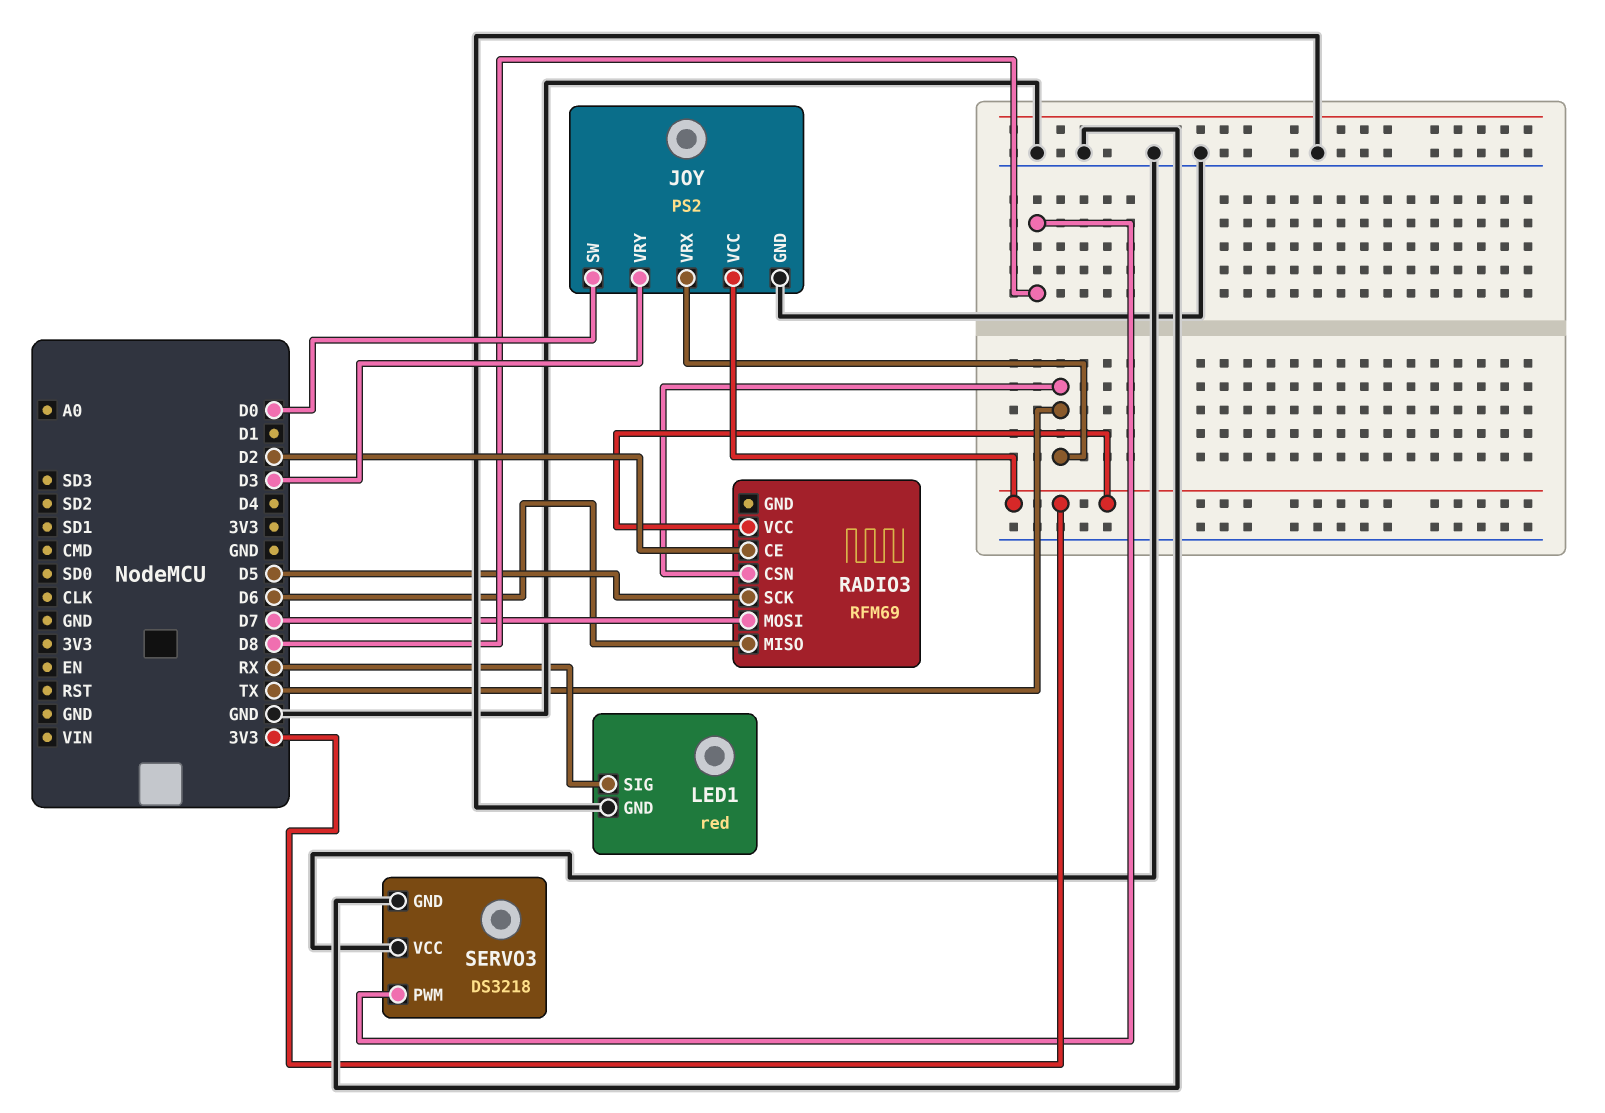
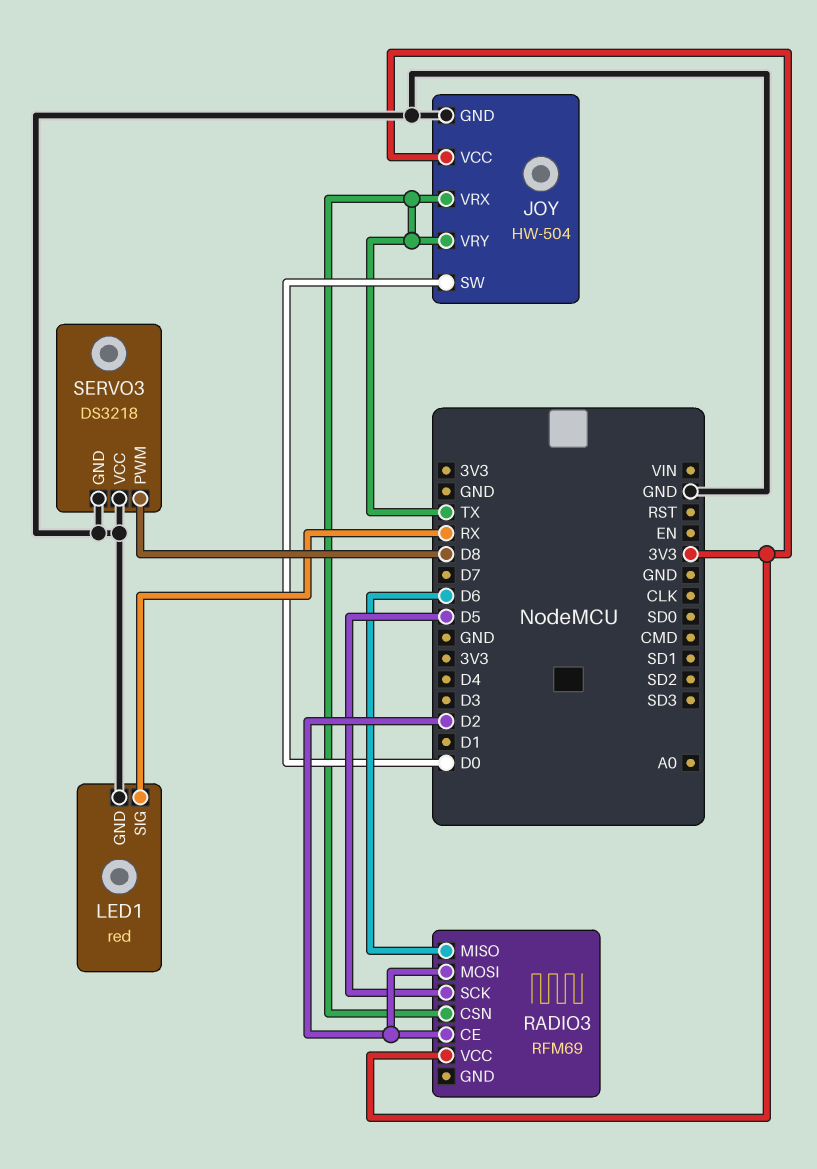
JOY: PS2 -> HW-504
JOY pin VRY: D3 -> TX
RADIO3 pin MOSI: D7 -> D2

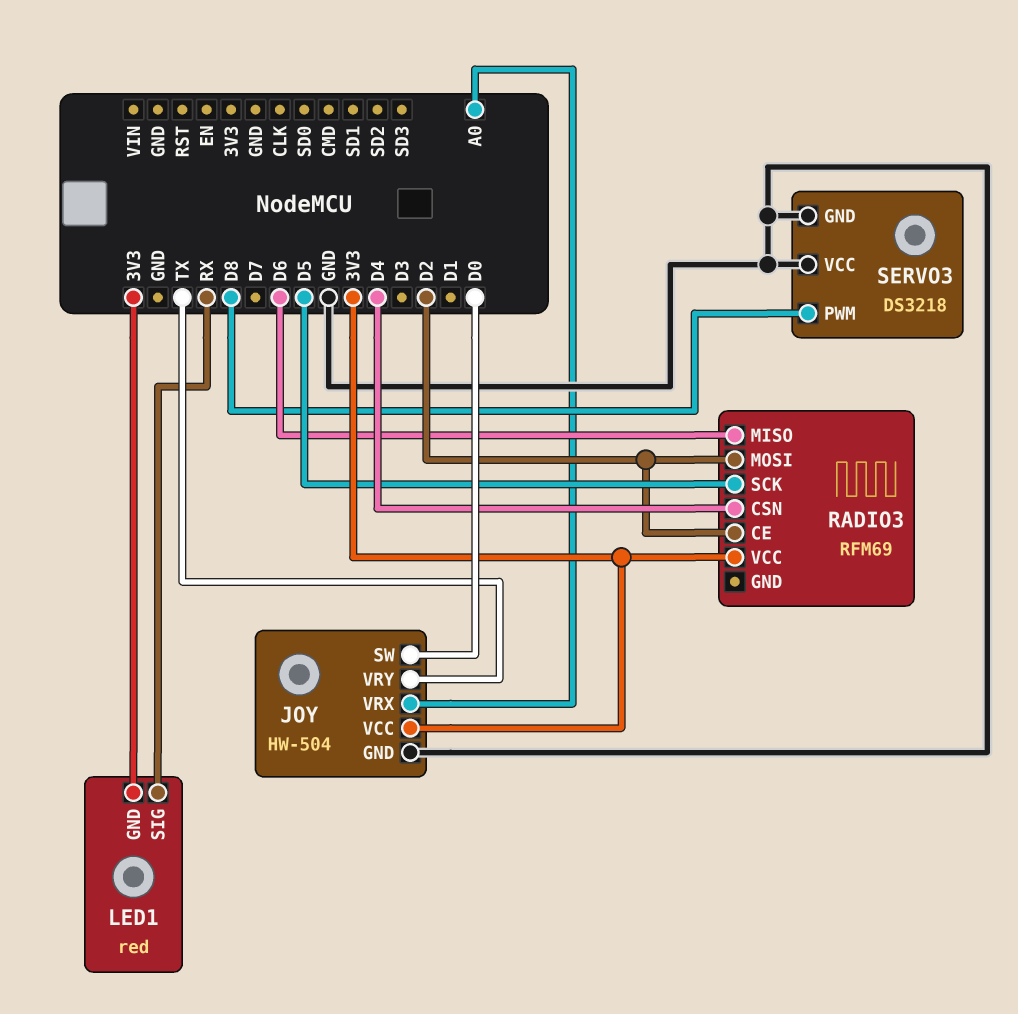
JOY pin VRX: TX -> A0
LED1 pin GND: GND -> 3V3
RADIO3 pin CSN: TX -> D4

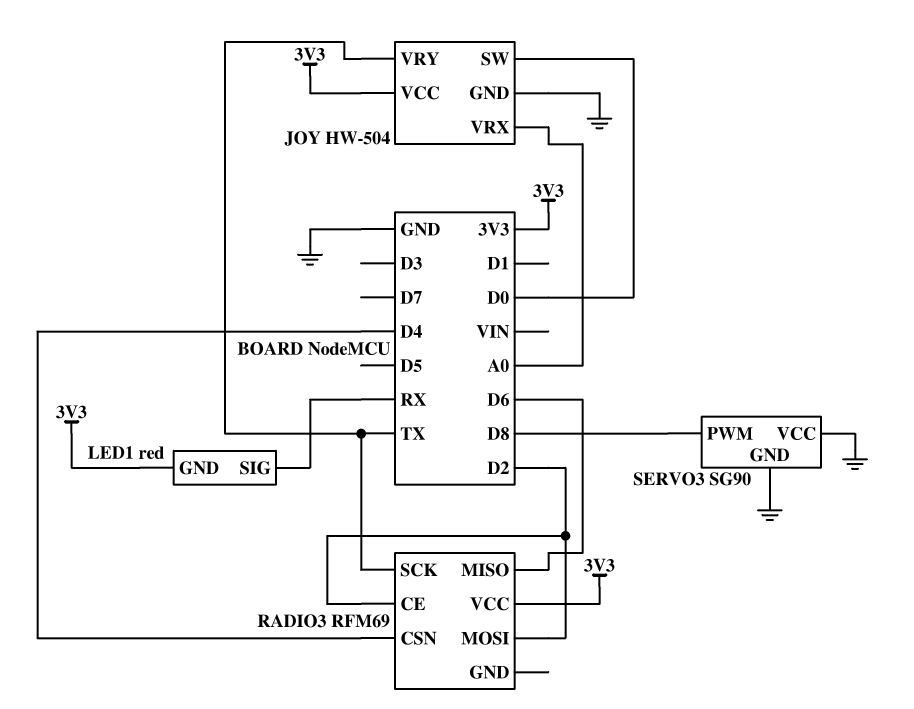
RADIO3 pin SCK: D5 -> TX
SERVO3: DS3218 -> SG90

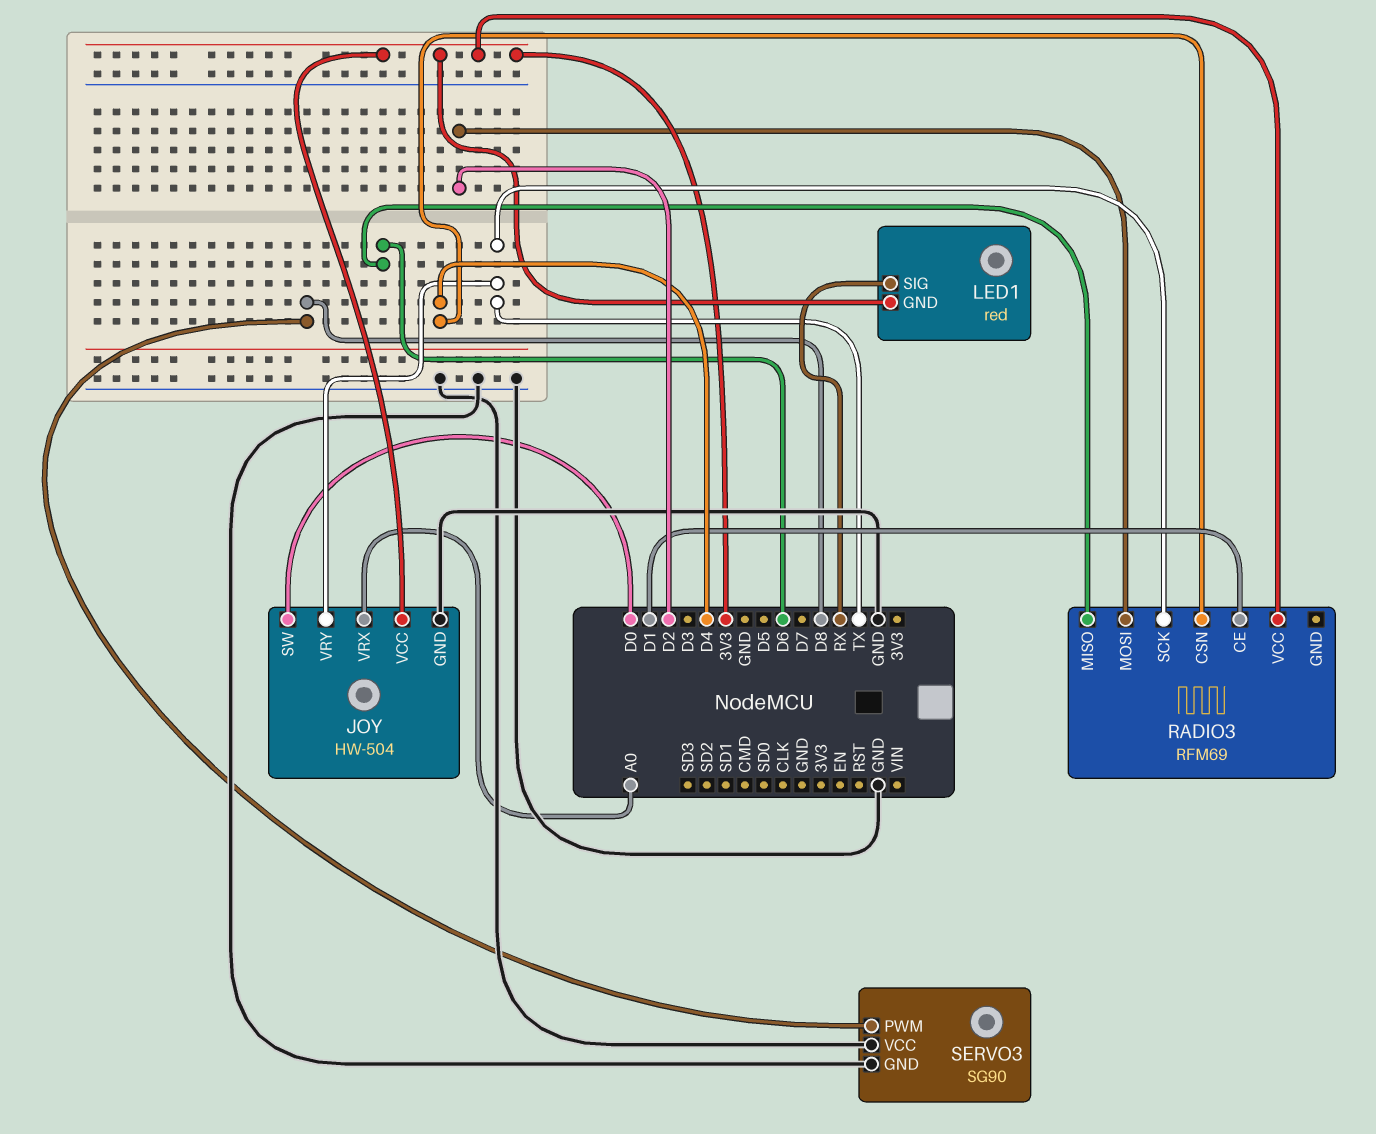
RADIO3 pin CE: D2 -> D1

